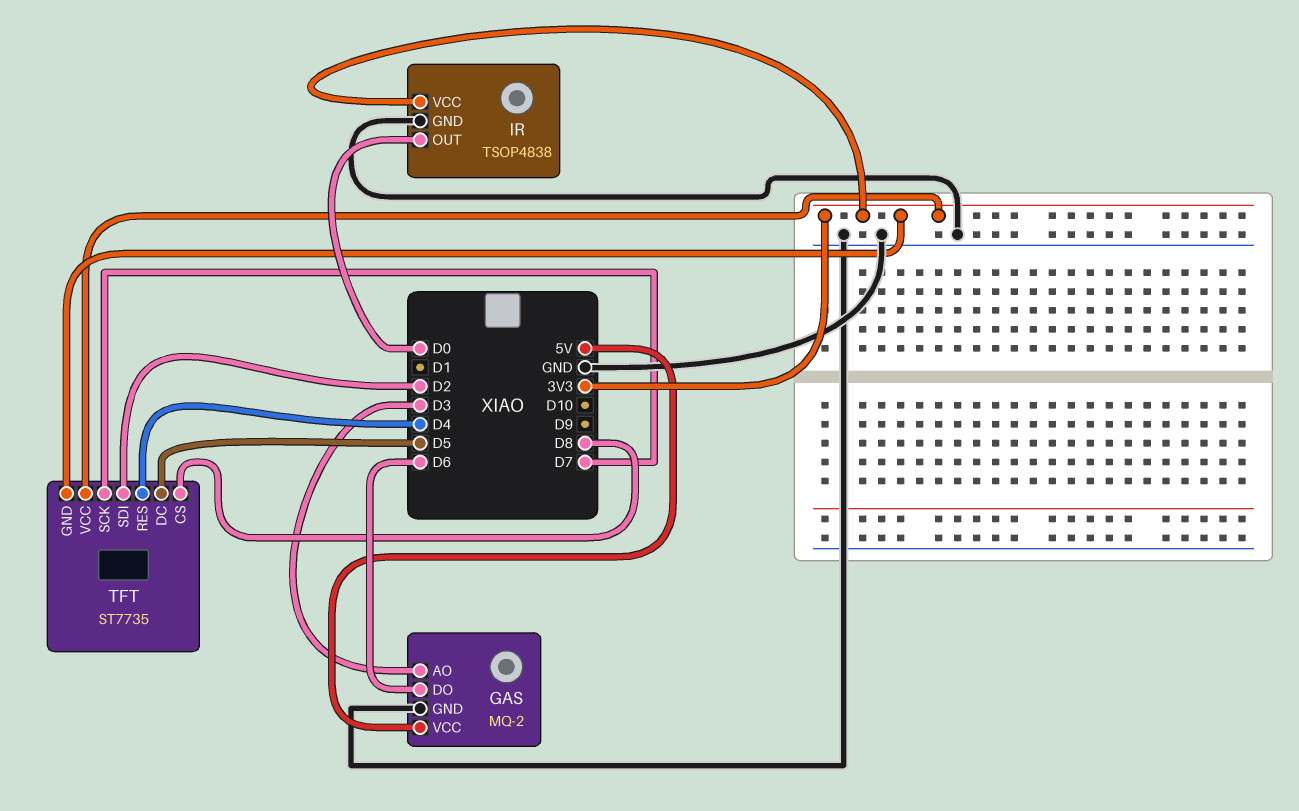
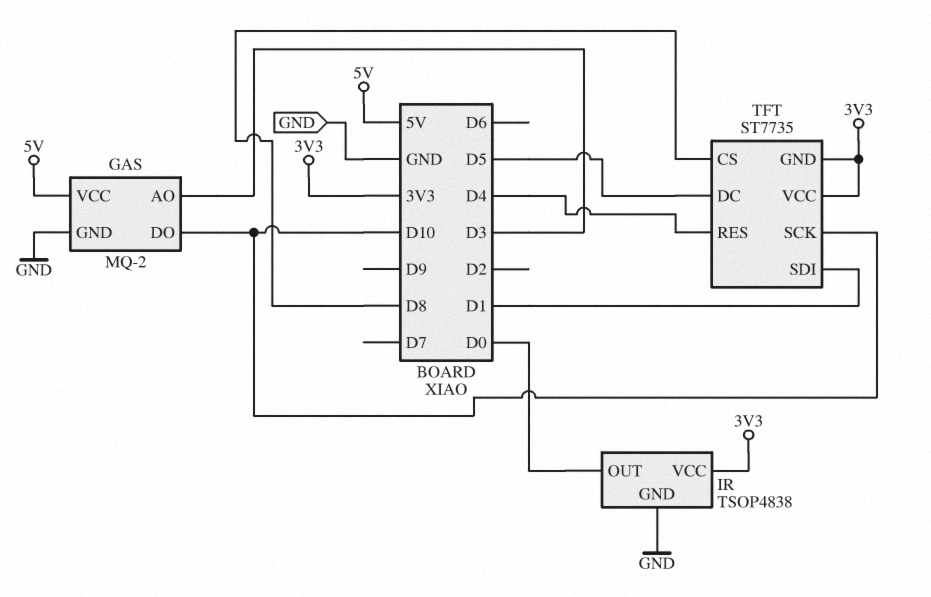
GAS pin DO: D6 -> D10
TFT pin SCK: D7 -> D10
TFT pin SDI: D2 -> D1

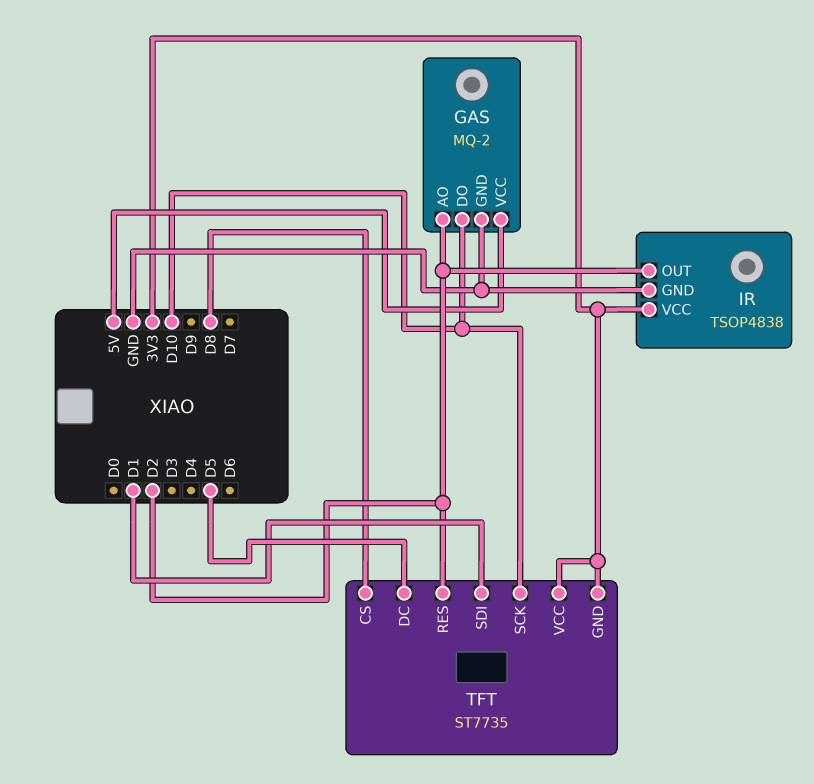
GAS pin AO: D3 -> D2
IR pin OUT: D0 -> D2
TFT pin RES: D4 -> D2

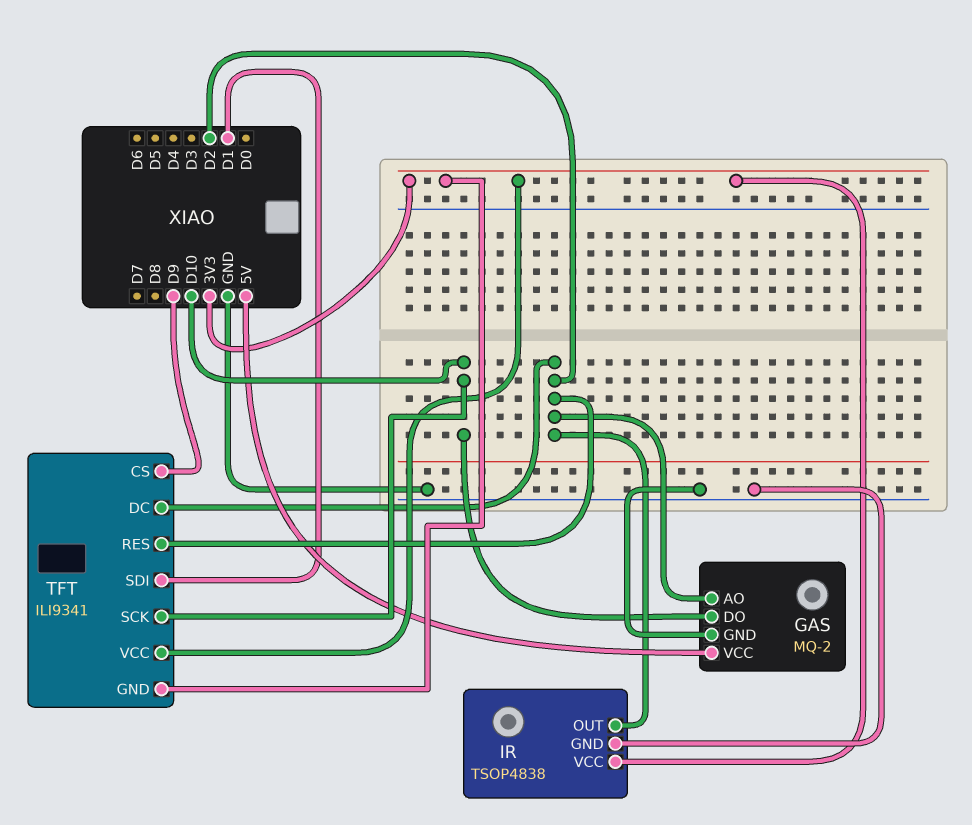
TFT: ST7735 -> ILI9341
TFT pin CS: D8 -> D9
TFT pin DC: D5 -> D2

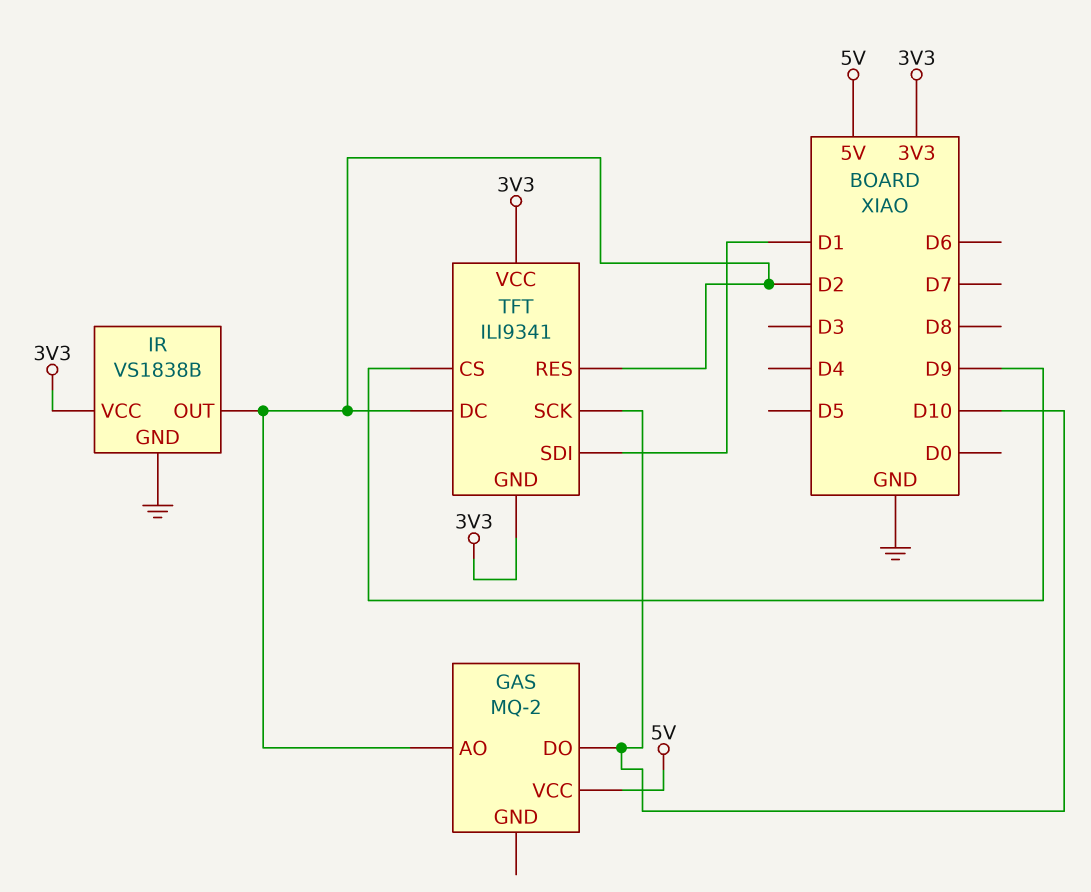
GAS pin GND: GND -> none
IR: TSOP4838 -> VS1838B

